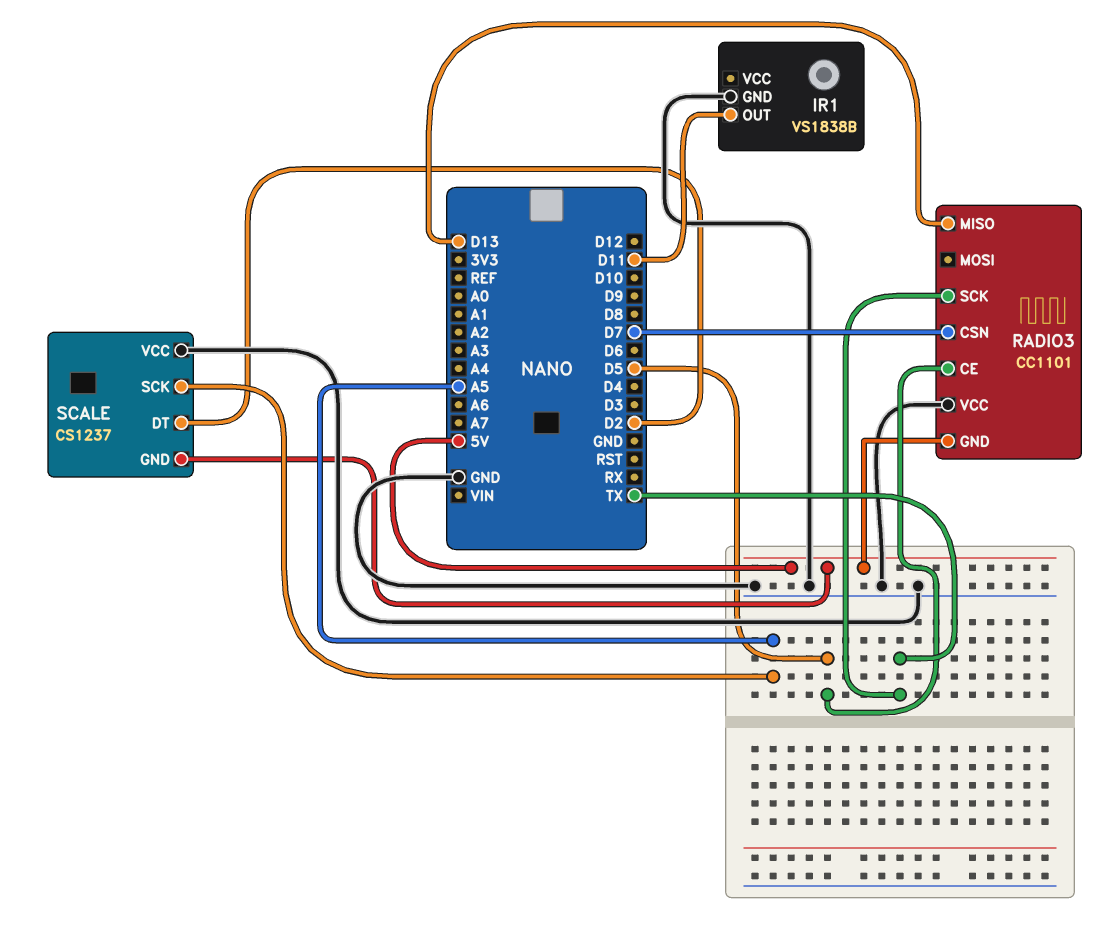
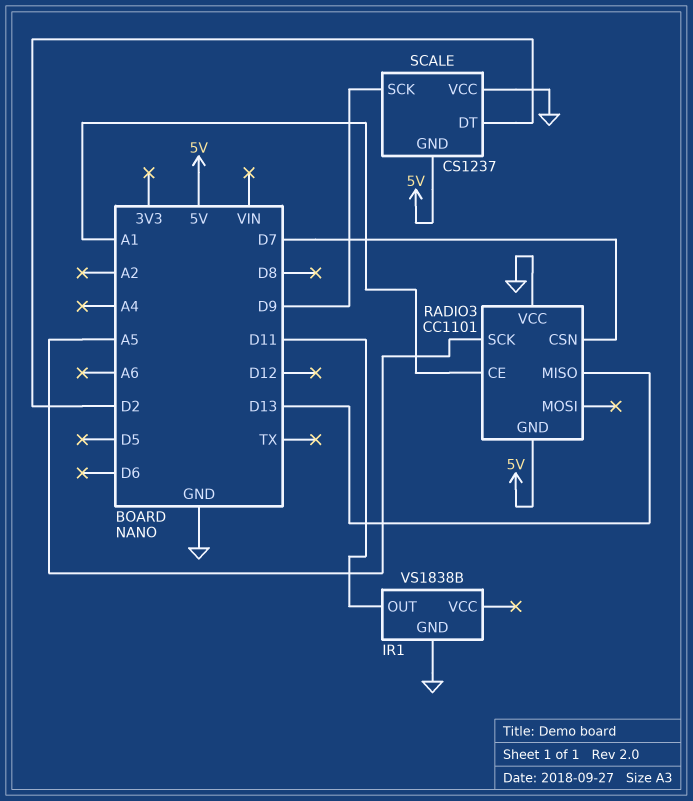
RADIO3 pin CE: D5 -> A1
RADIO3 pin SCK: TX -> A5
SCALE pin SCK: A5 -> D9

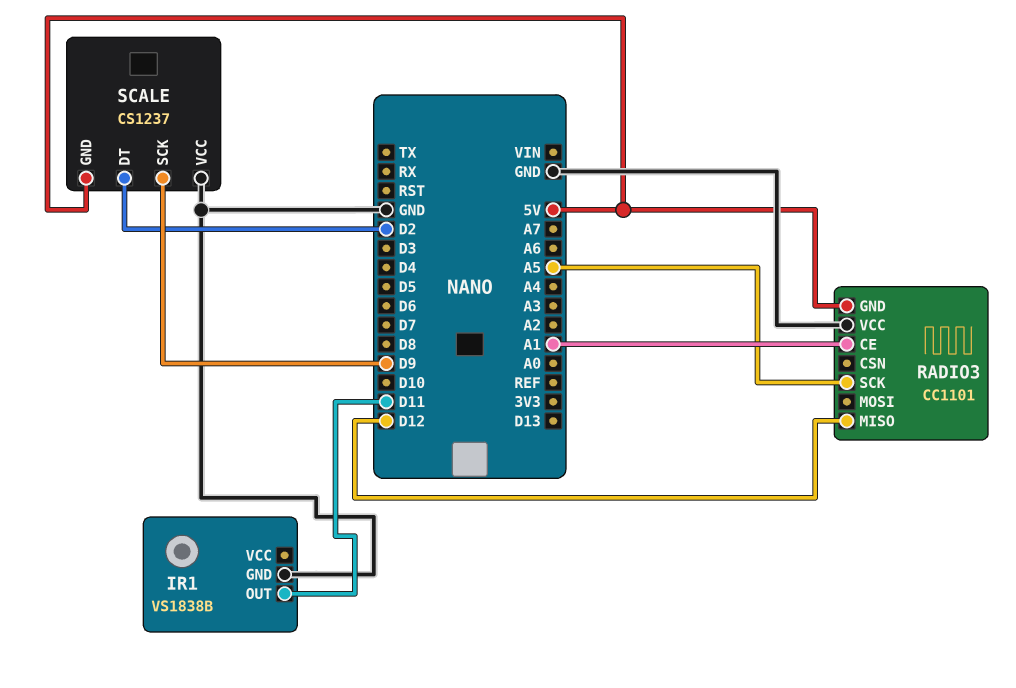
RADIO3 pin CSN: D7 -> none
RADIO3 pin MISO: D13 -> D12

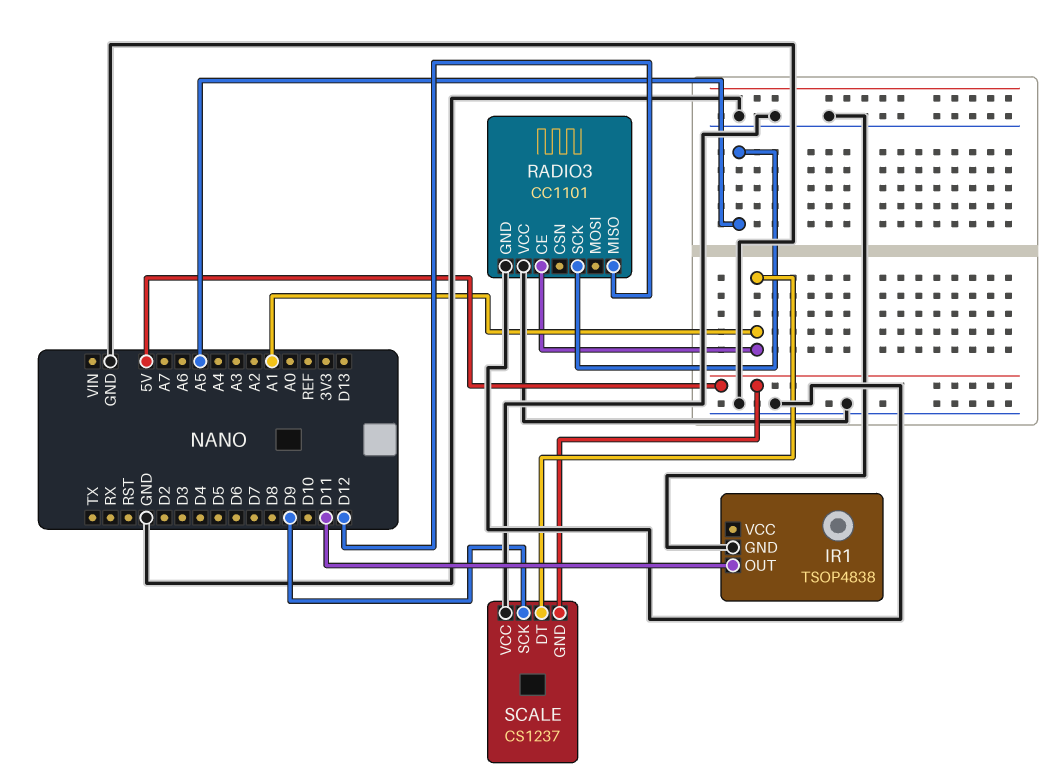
IR1: VS1838B -> TSOP4838
RADIO3 pin GND: 5V -> GND
SCALE pin DT: D2 -> A1

